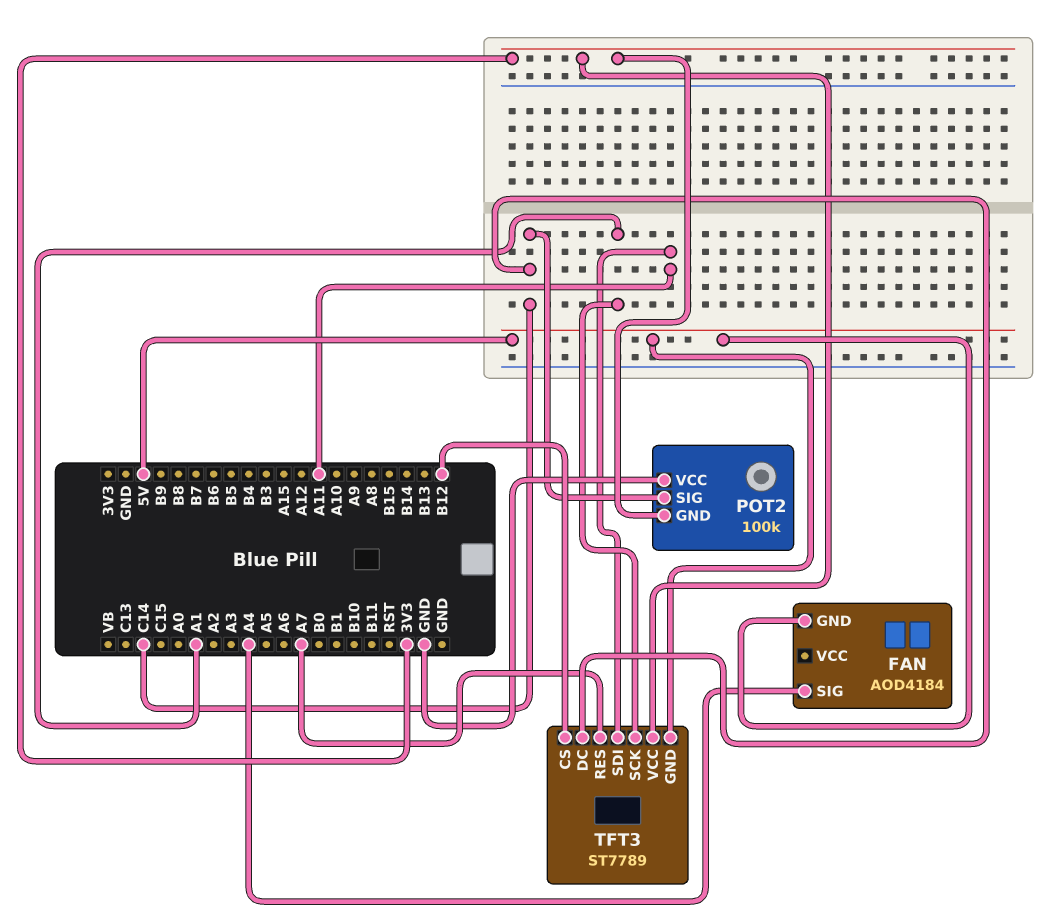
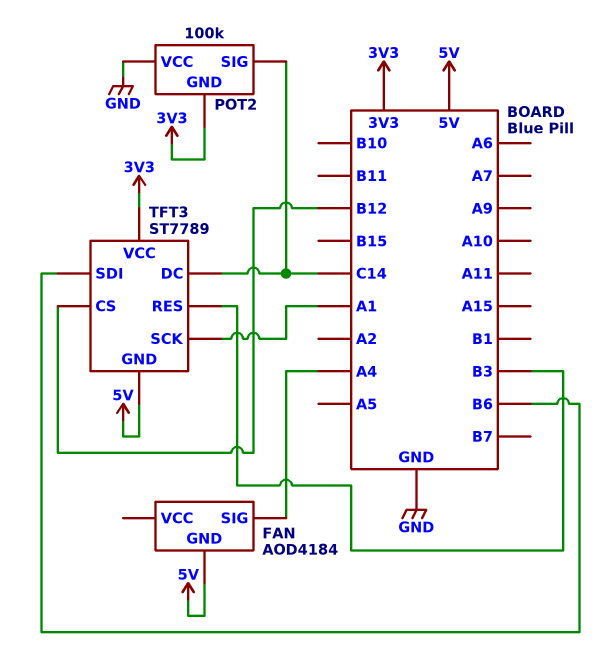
TFT3 pin RES: A7 -> B3
TFT3 pin SDI: A11 -> B6

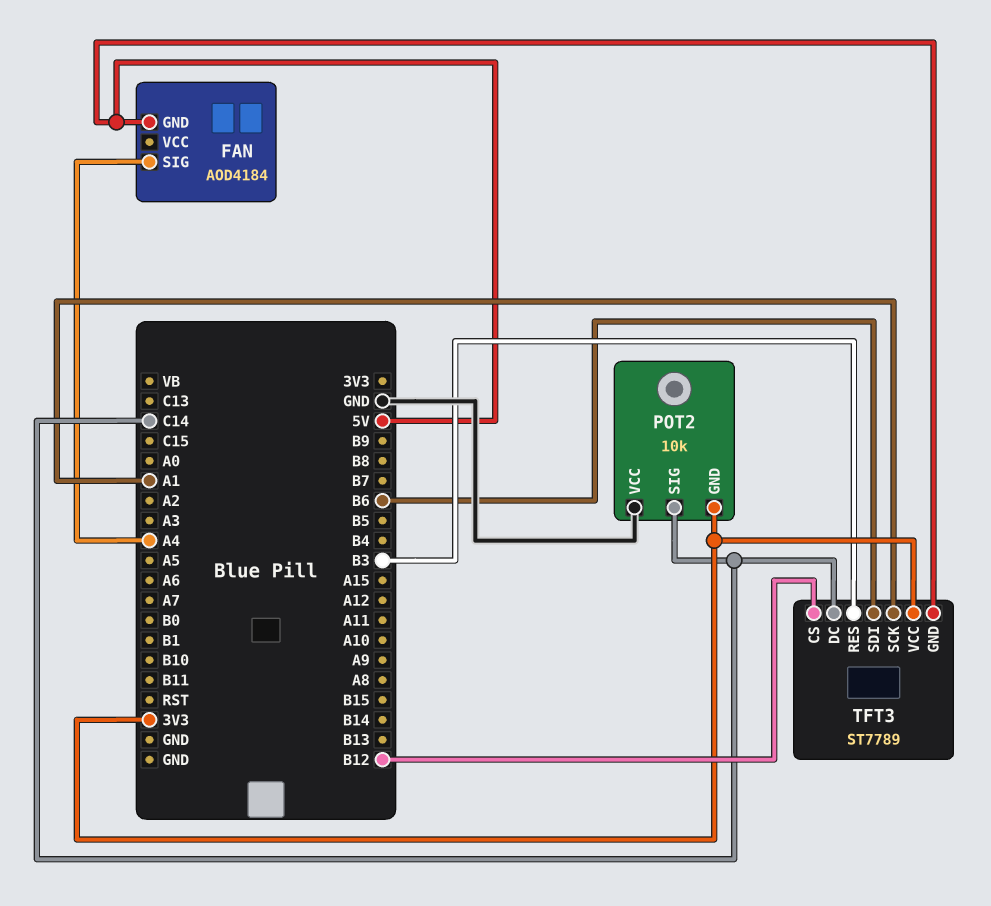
POT2: 100k -> 10k

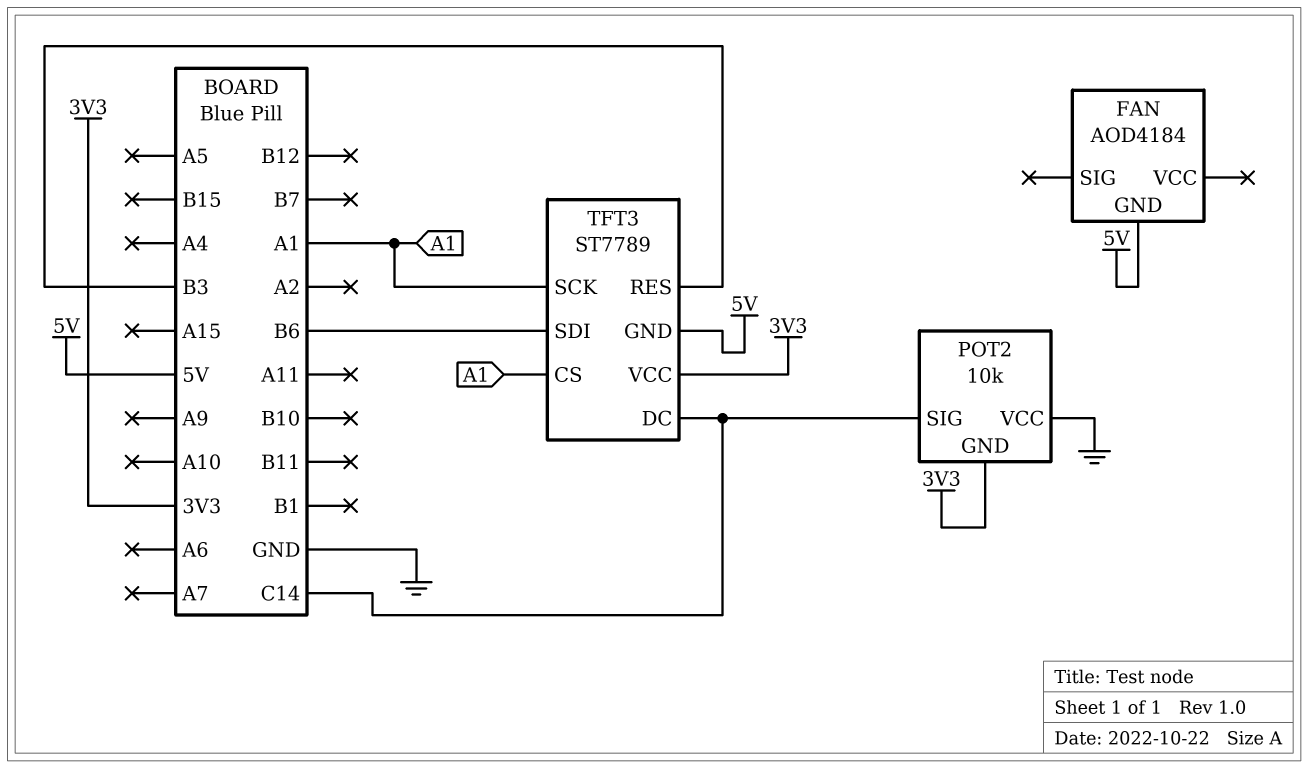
FAN pin SIG: A4 -> none
TFT3 pin CS: B12 -> A1

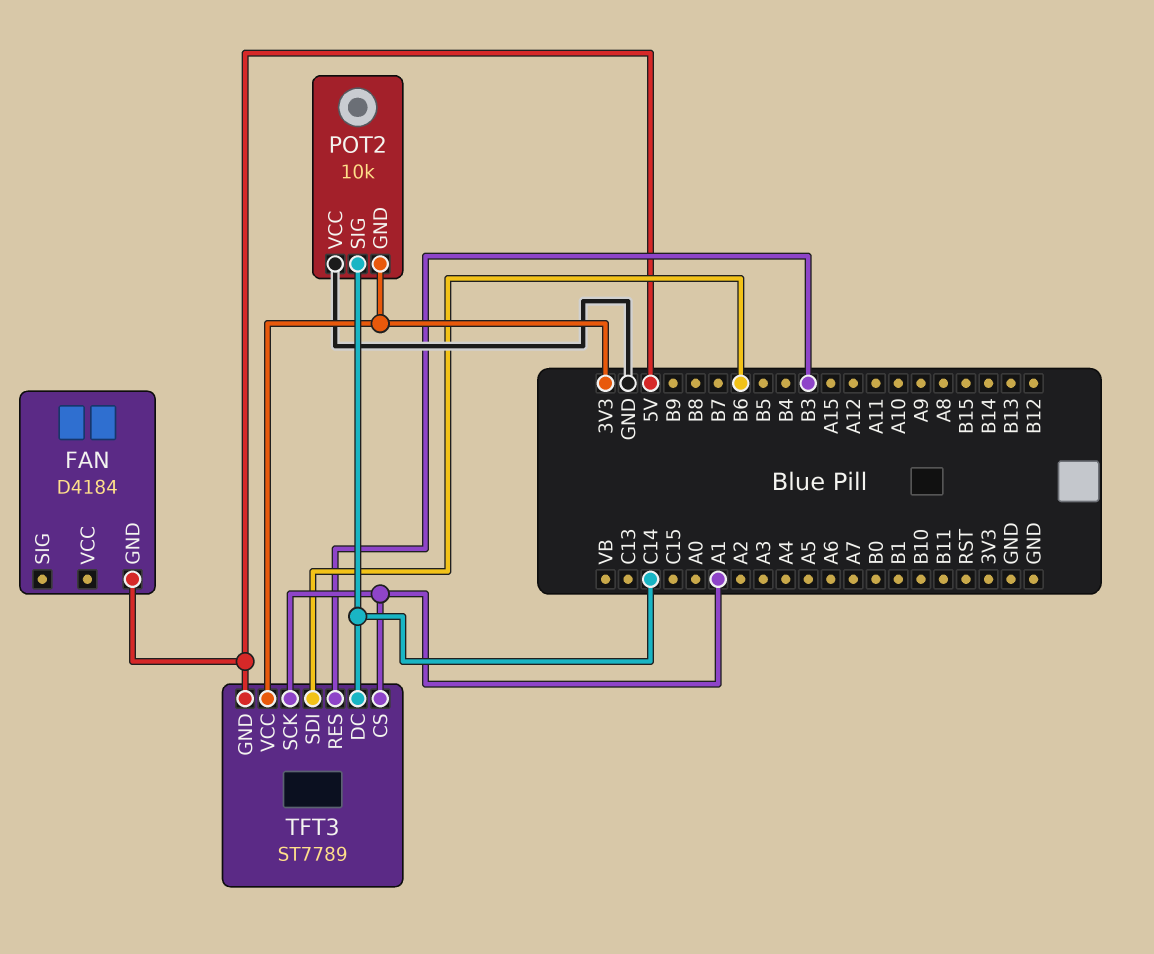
FAN: AOD4184 -> D4184

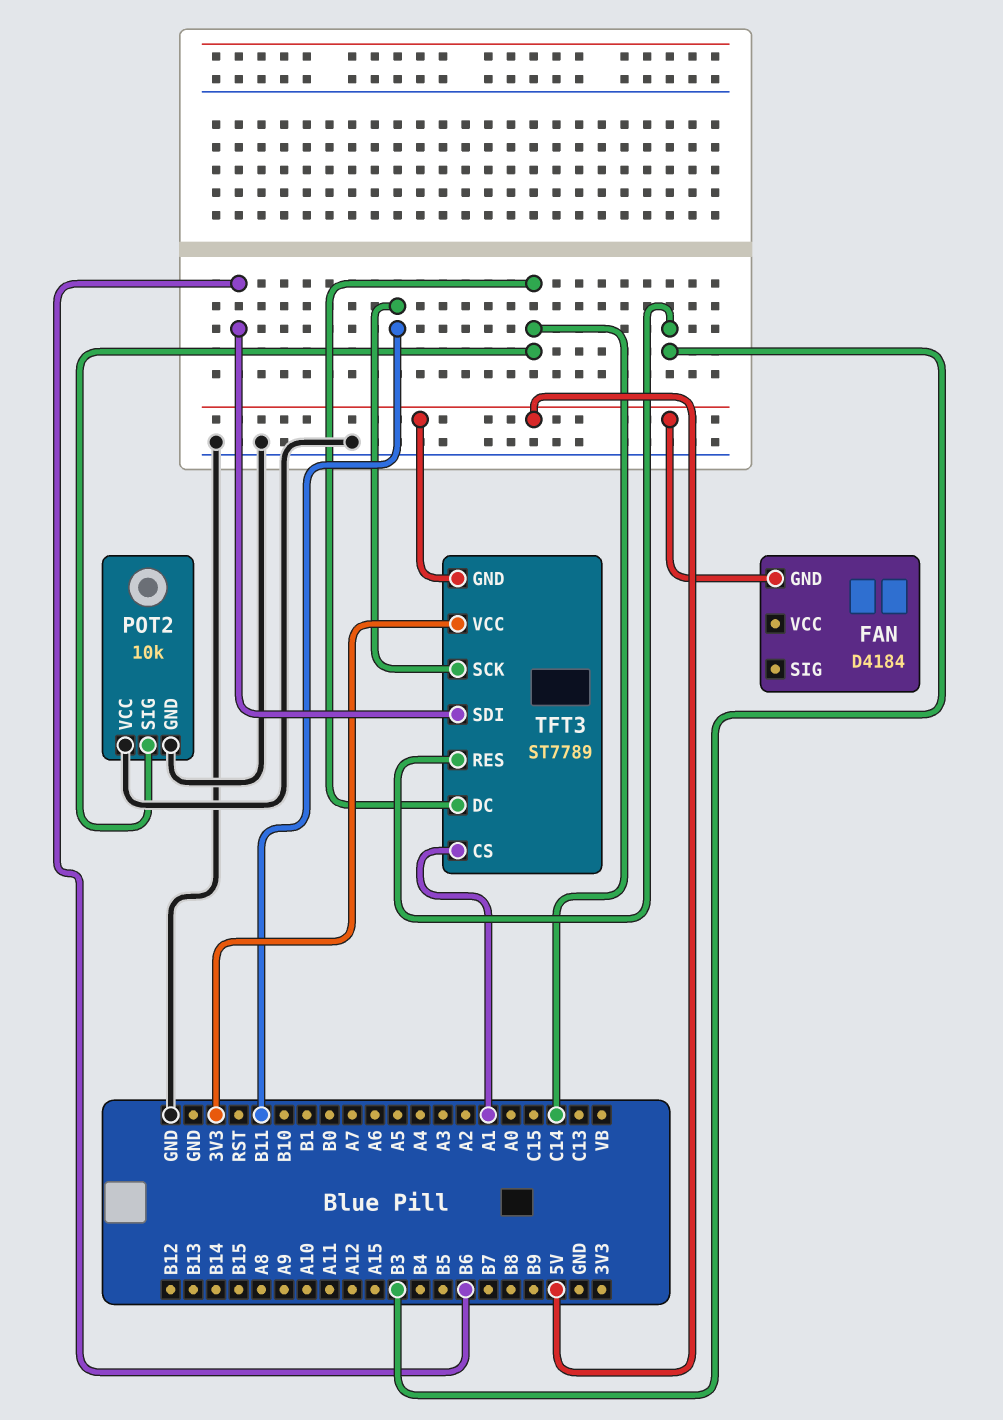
POT2 pin GND: 3V3 -> GND
TFT3 pin SCK: A1 -> B11

